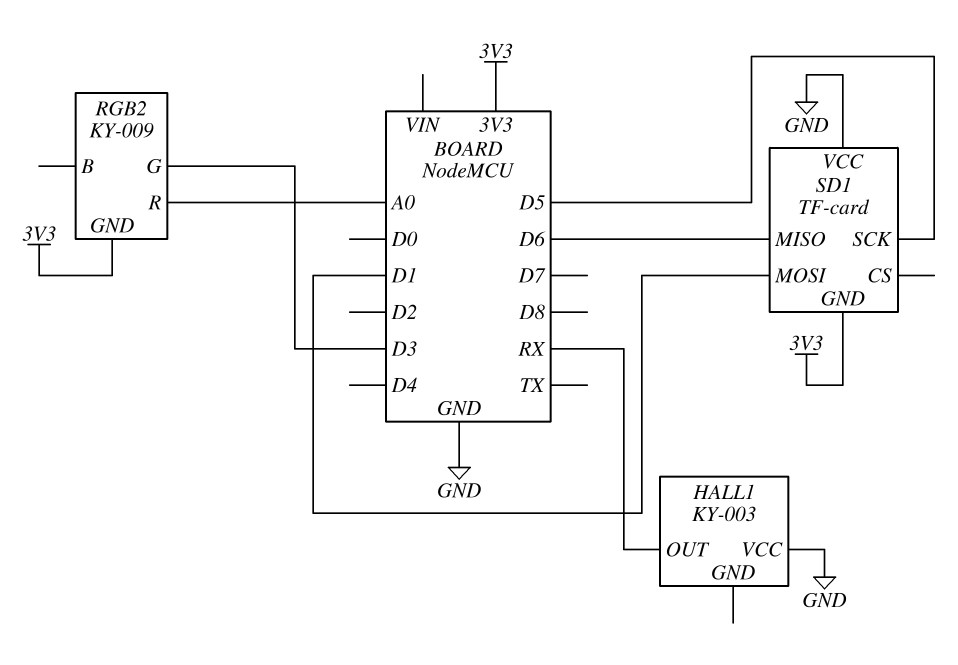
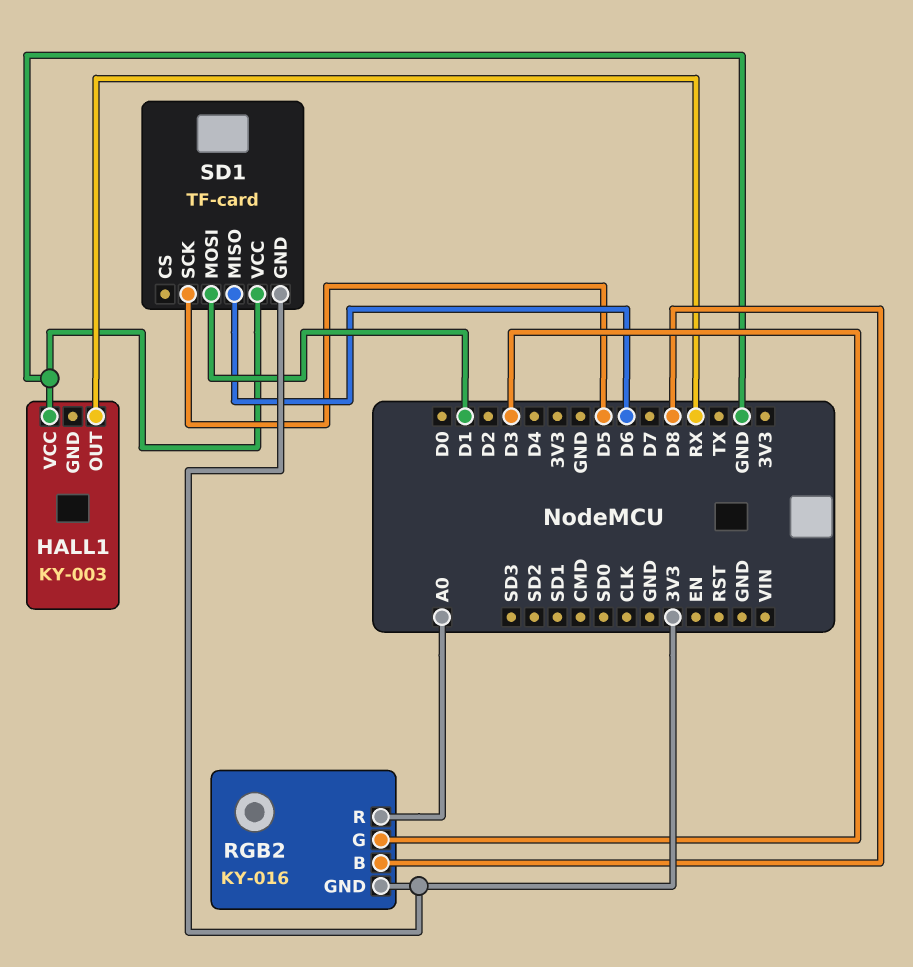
RGB2: KY-009 -> KY-016
RGB2 pin B: none -> D8

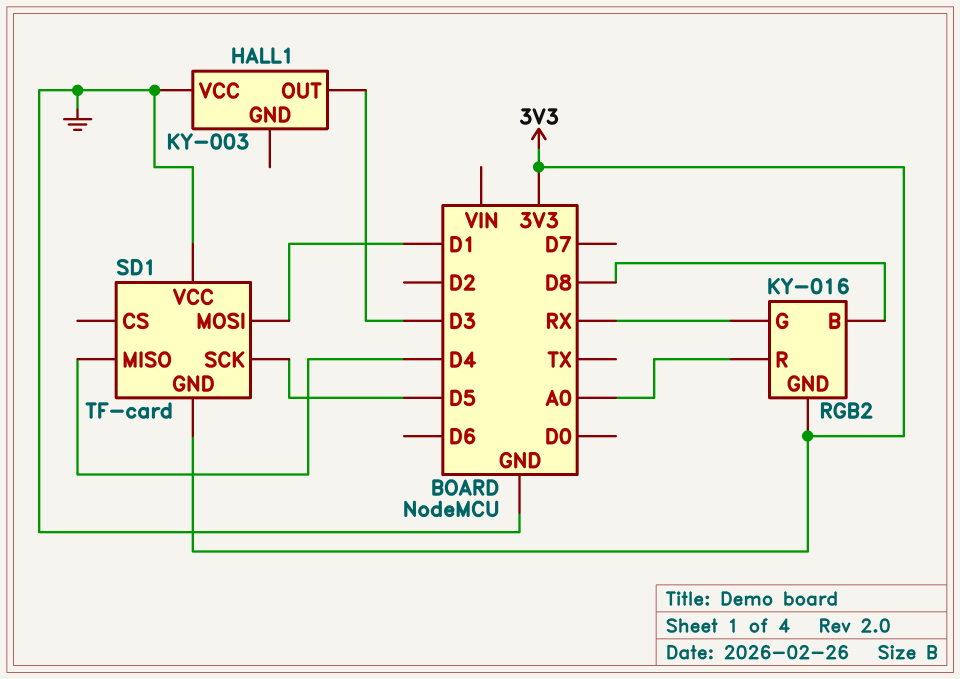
HALL1 pin OUT: RX -> D3
RGB2 pin G: D3 -> RX
SD1 pin MISO: D6 -> D4

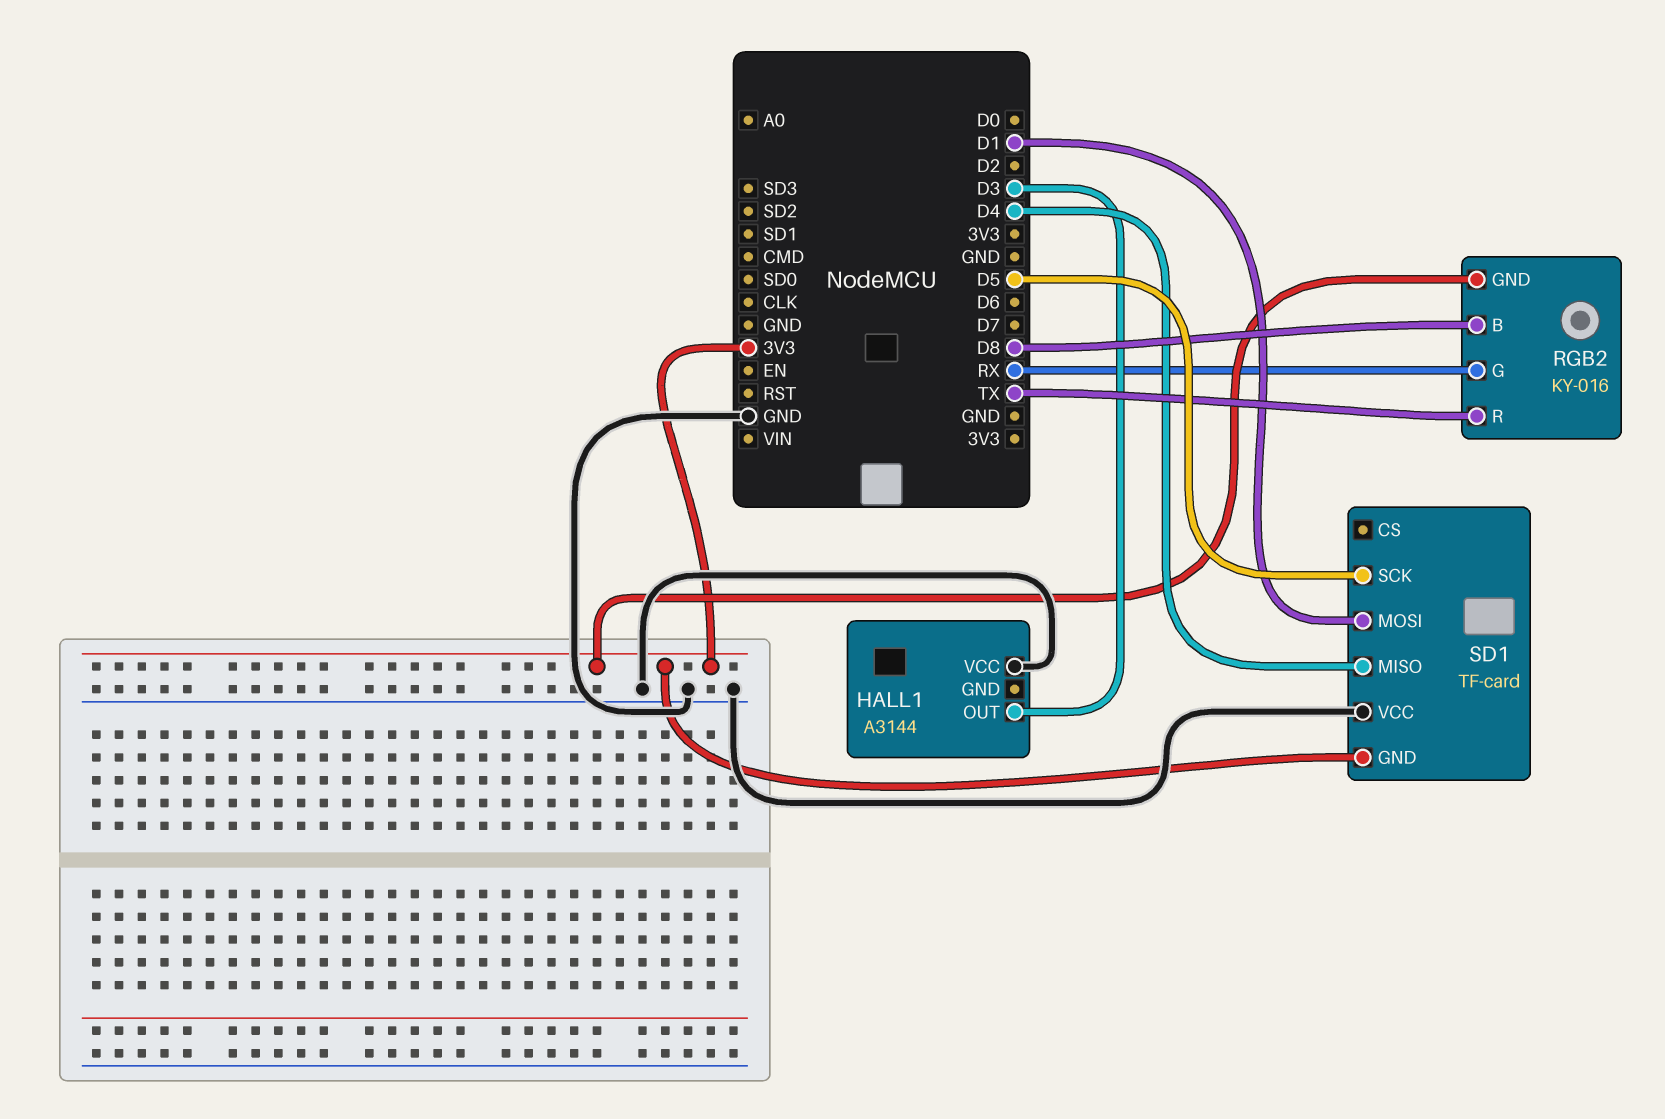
HALL1: KY-003 -> A3144
RGB2 pin R: A0 -> TX

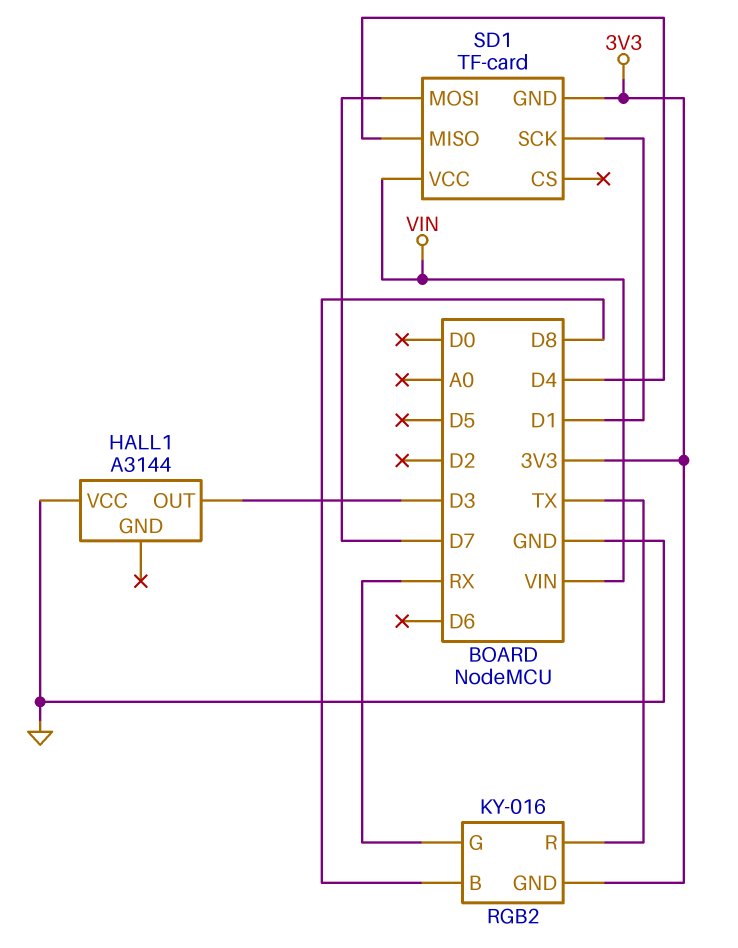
SD1 pin MOSI: D1 -> D7
SD1 pin SCK: D5 -> D1
SD1 pin VCC: GND -> VIN

